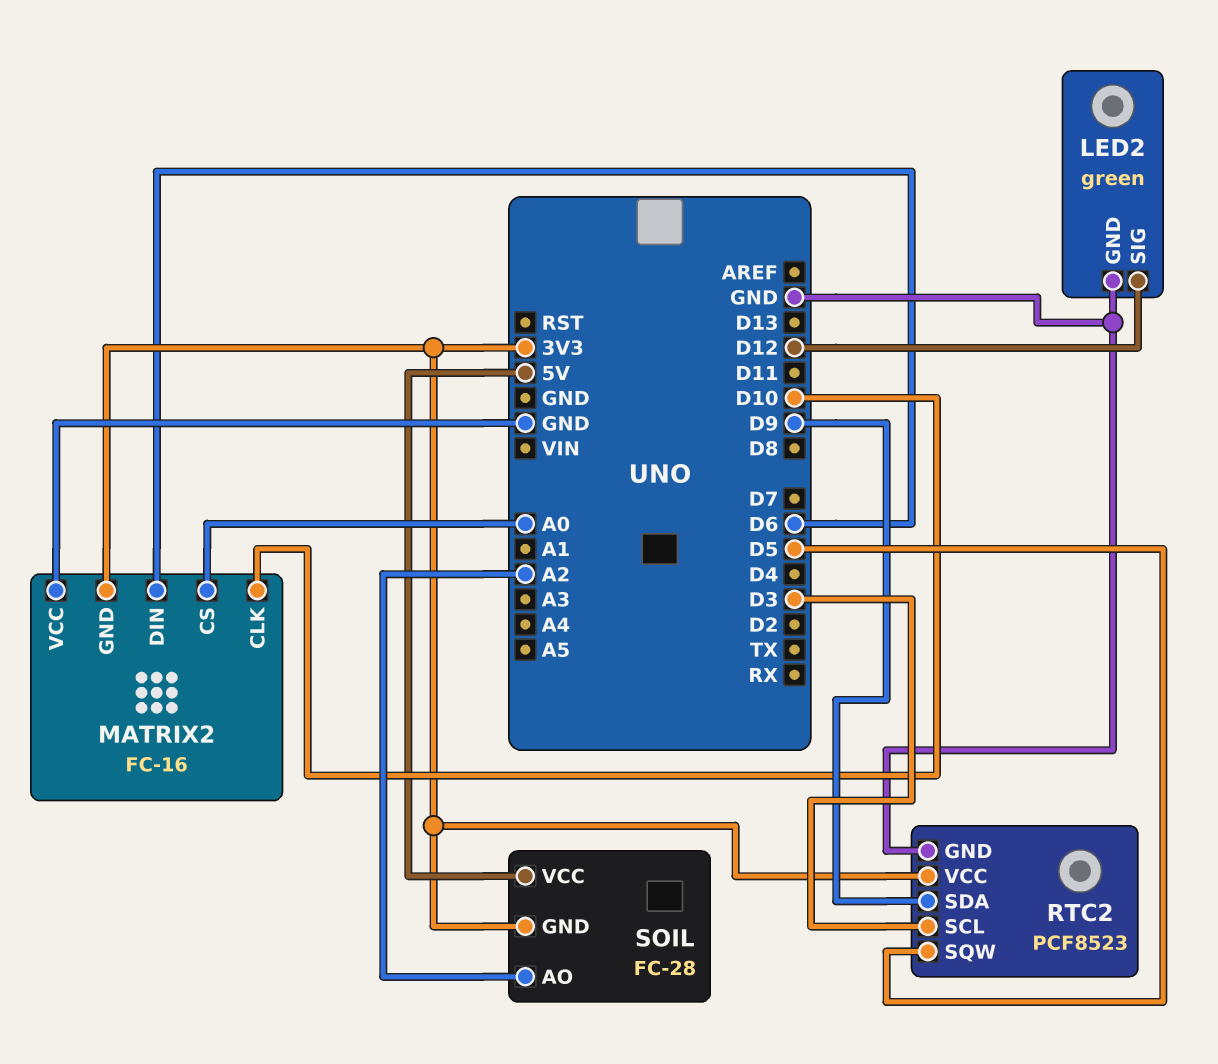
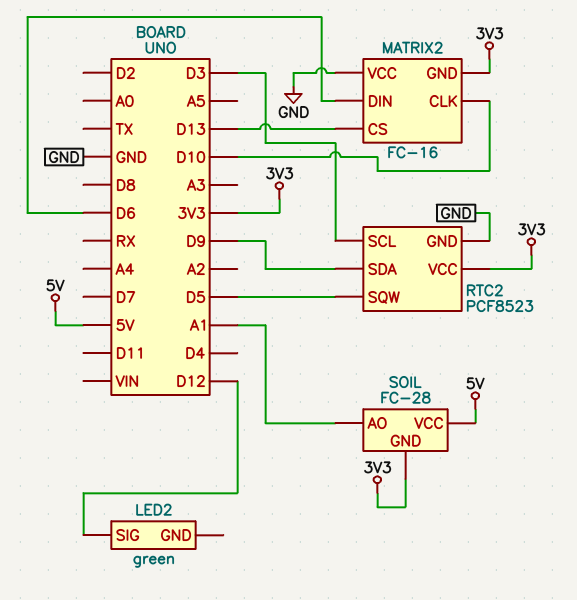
LED2 pin GND: GND -> none
MATRIX2 pin CS: A0 -> D13
SOIL pin AO: A2 -> A1

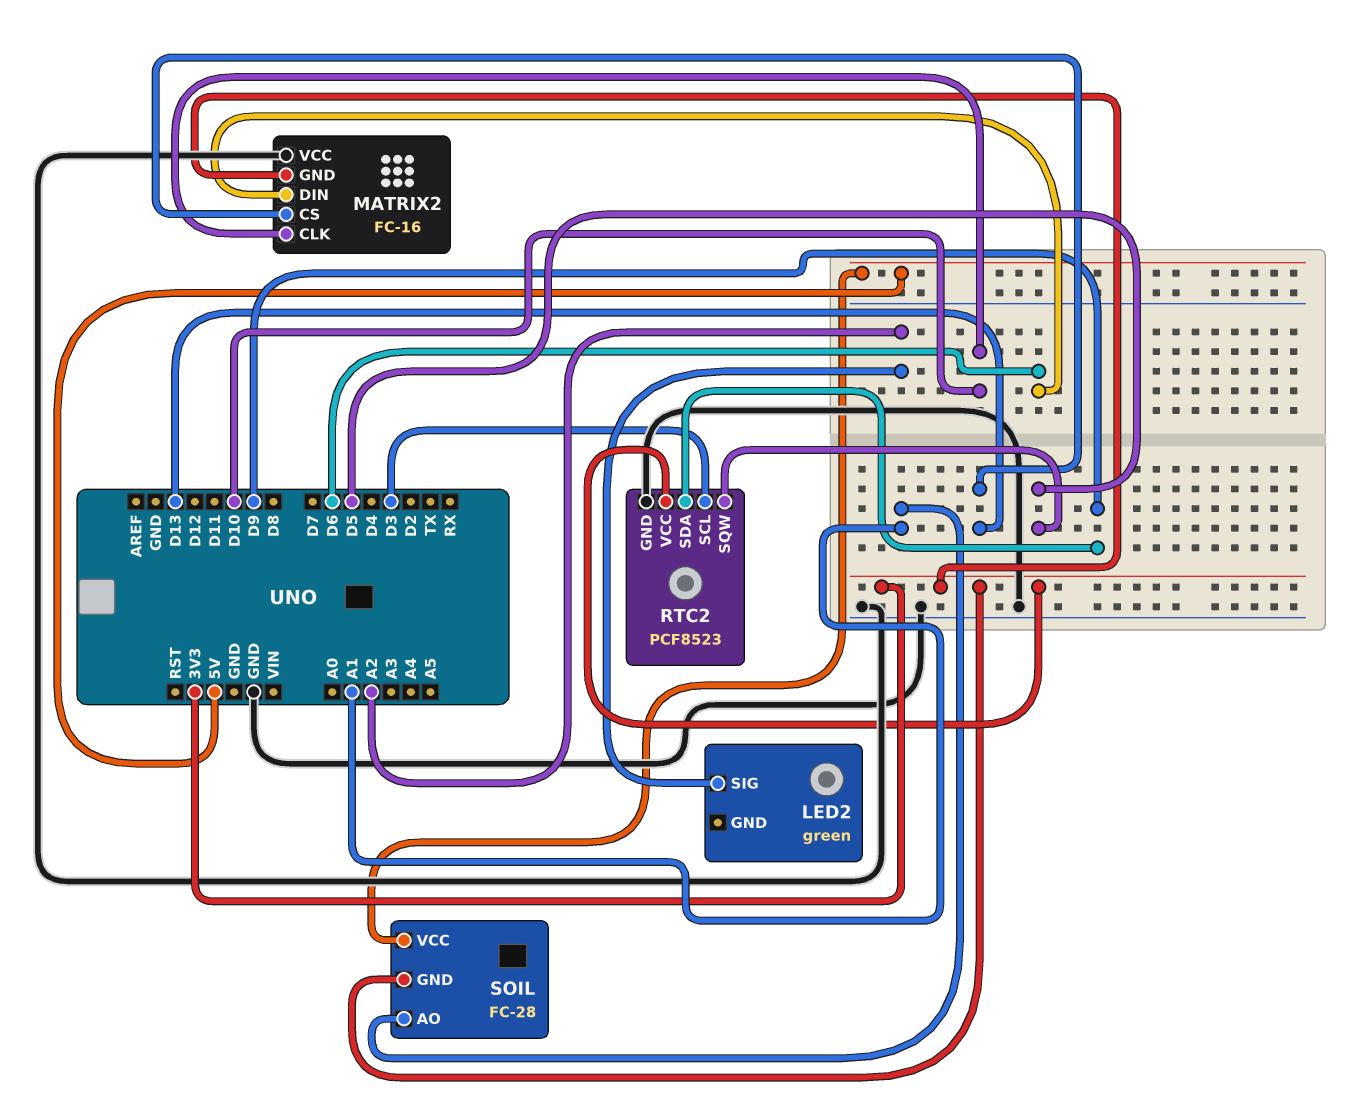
LED2 pin SIG: D12 -> A2

